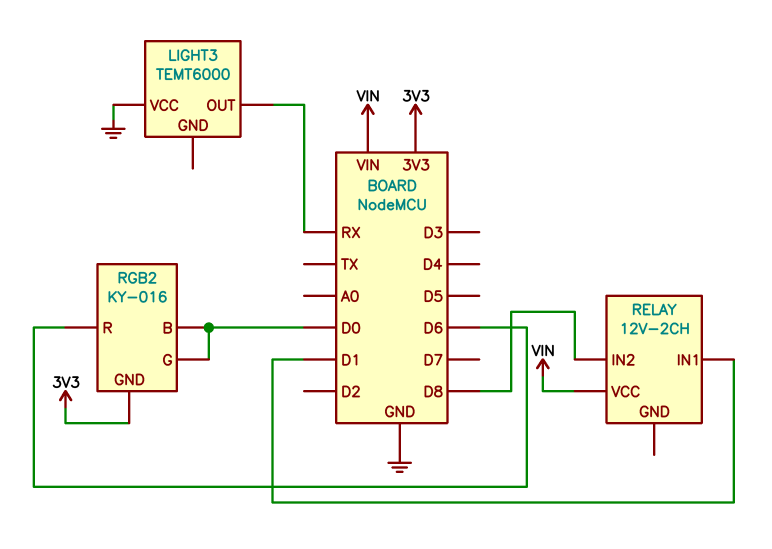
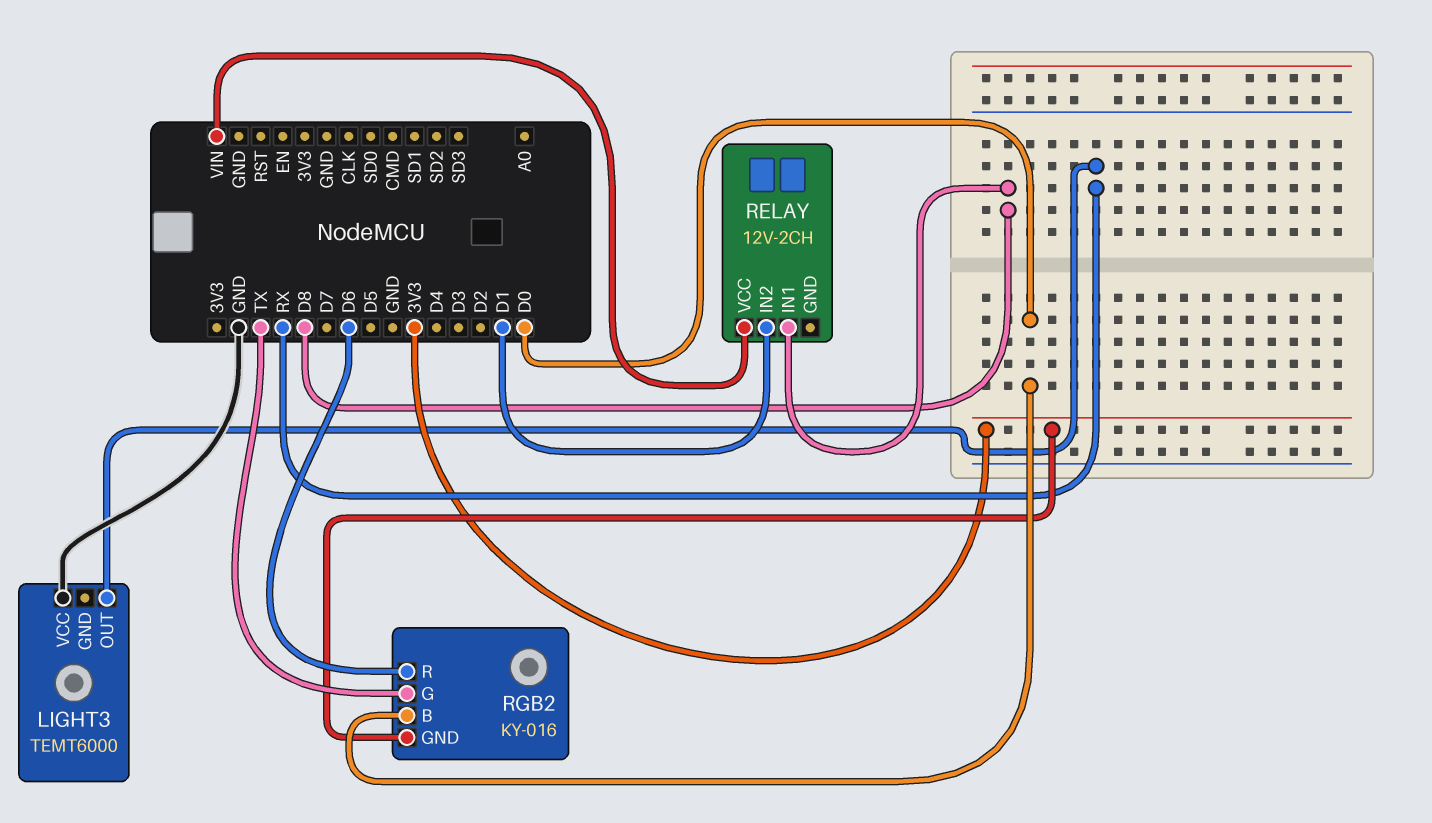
RELAY pin IN1: D1 -> D8
RELAY pin IN2: D8 -> D1
RGB2 pin G: D0 -> TX

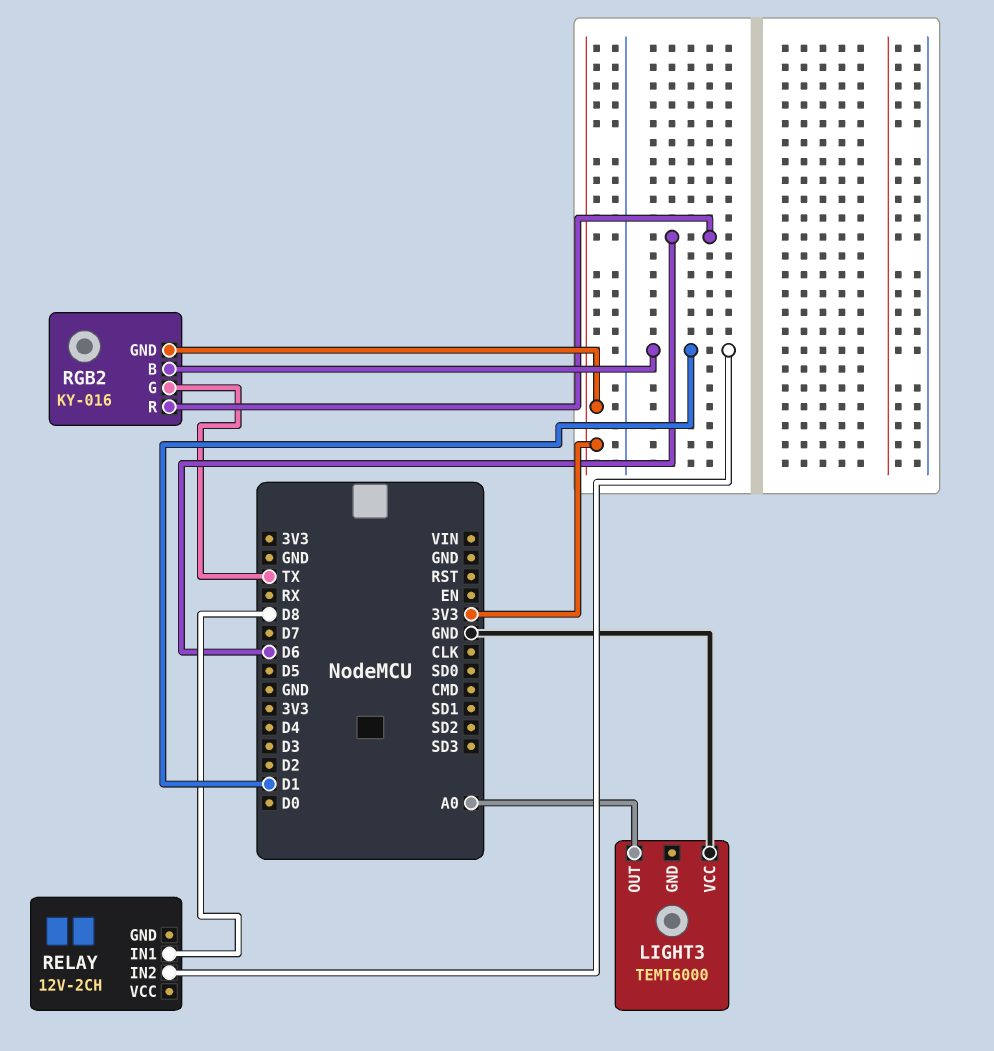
LIGHT3 pin OUT: RX -> A0
RELAY pin VCC: VIN -> none
RGB2 pin B: D0 -> D1

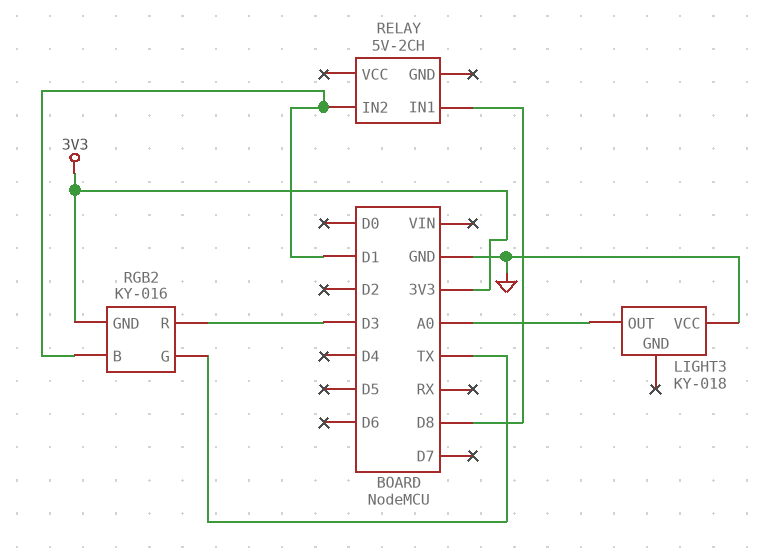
LIGHT3: TEMT6000 -> KY-018
RELAY: 12V-2CH -> 5V-2CH
RGB2 pin R: D6 -> D3

